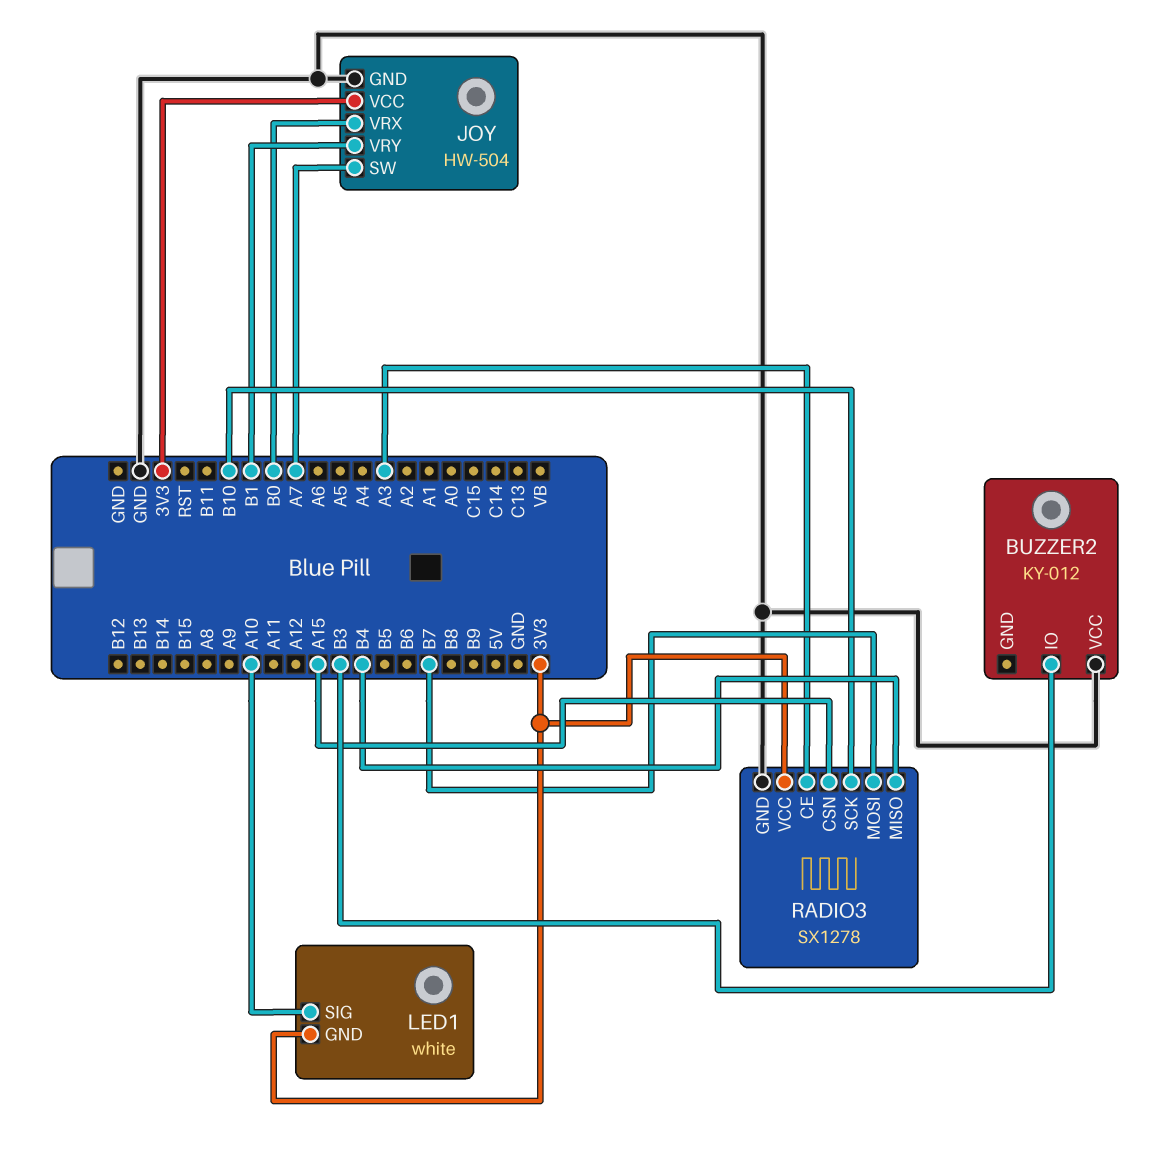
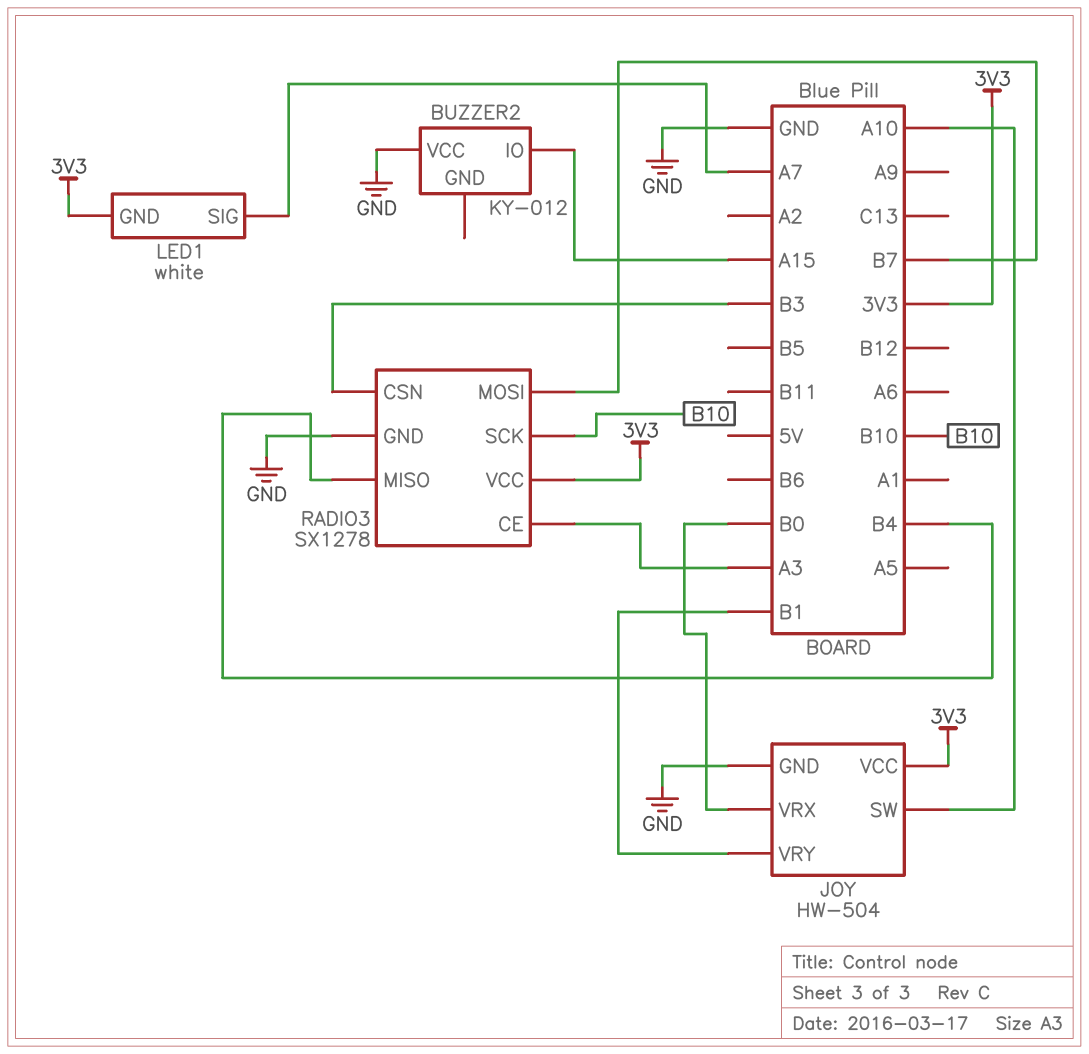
BUZZER2 pin IO: B3 -> A15
JOY pin SW: A7 -> A10
LED1 pin SIG: A10 -> A7
RADIO3 pin CSN: A15 -> B3

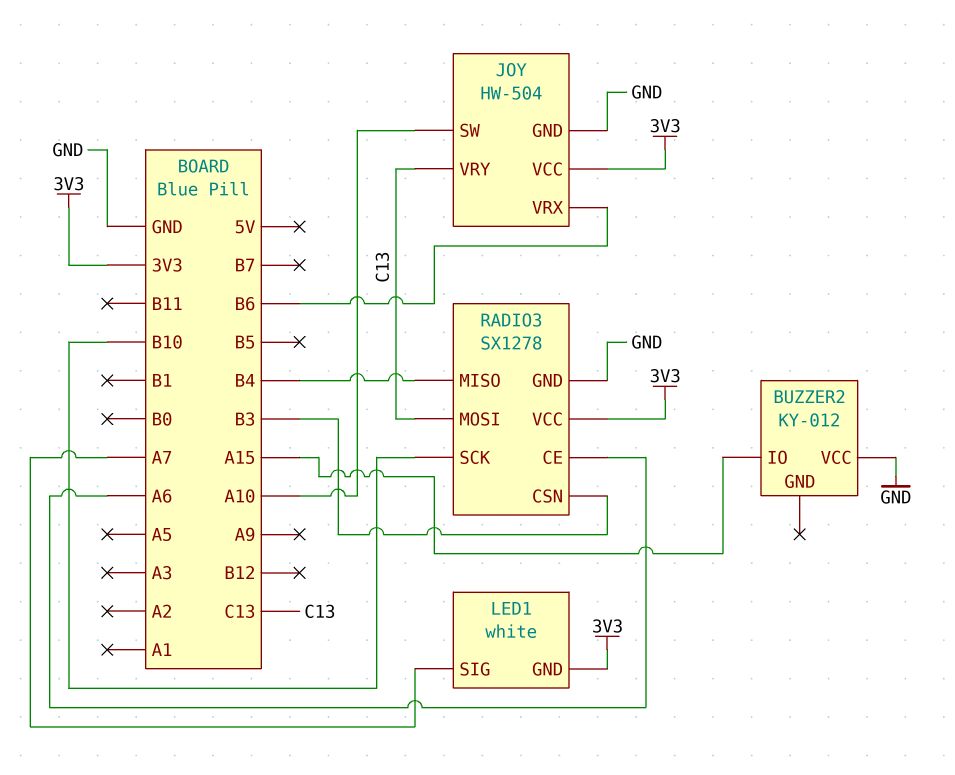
JOY pin VRX: B0 -> B6
JOY pin VRY: B1 -> C13
RADIO3 pin CE: A3 -> A6
RADIO3 pin MOSI: B7 -> C13

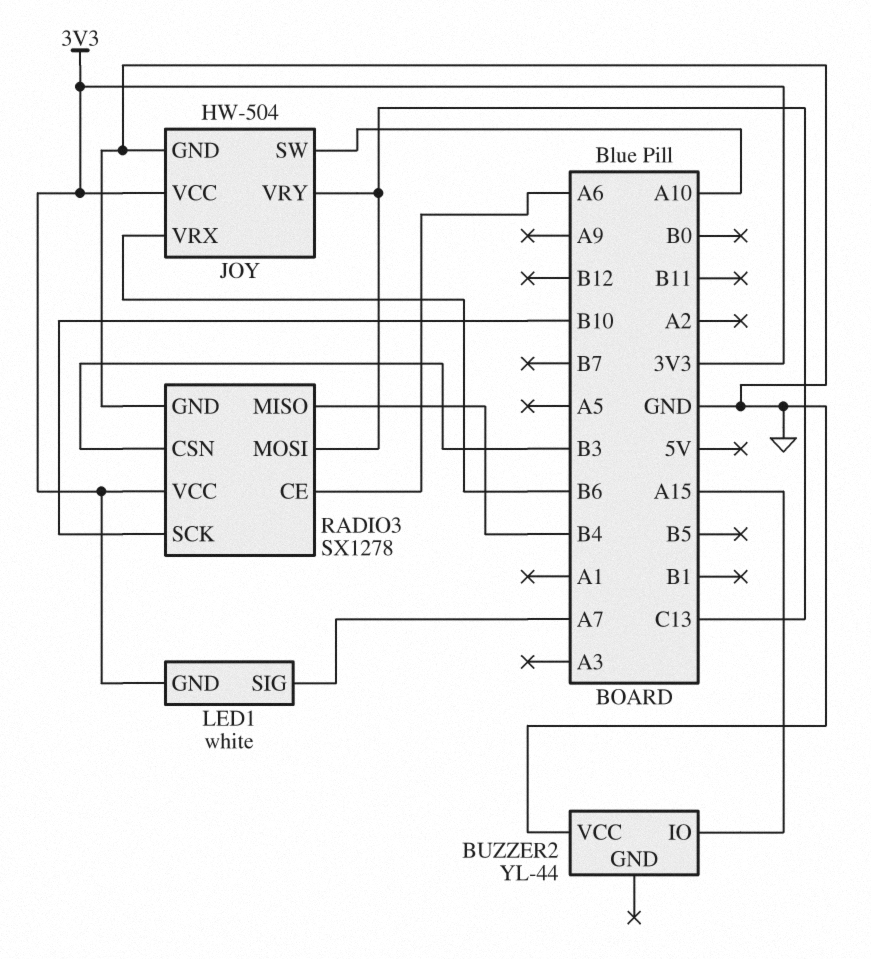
BUZZER2: KY-012 -> YL-44

